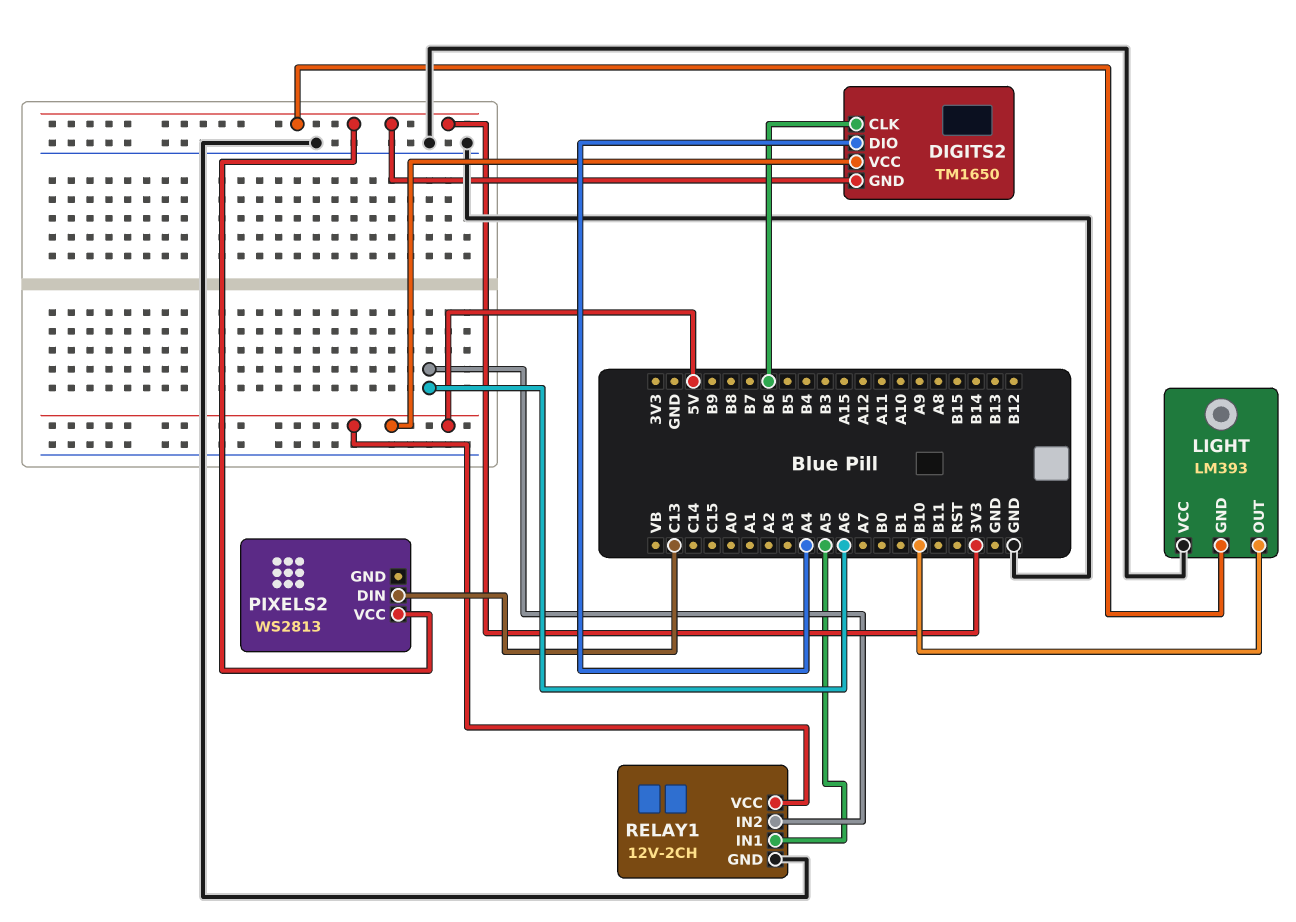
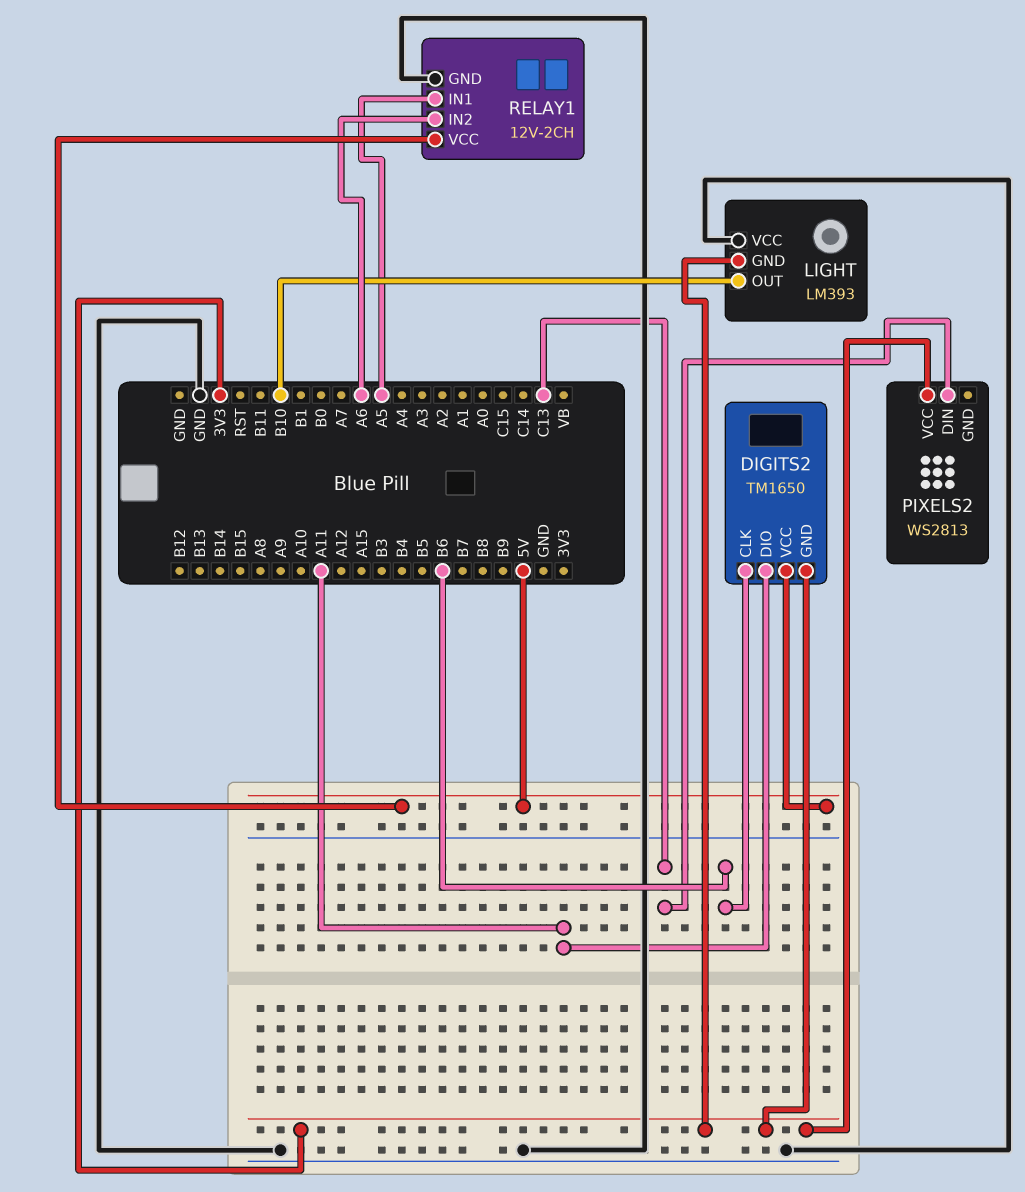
DIGITS2 pin DIO: A4 -> A11

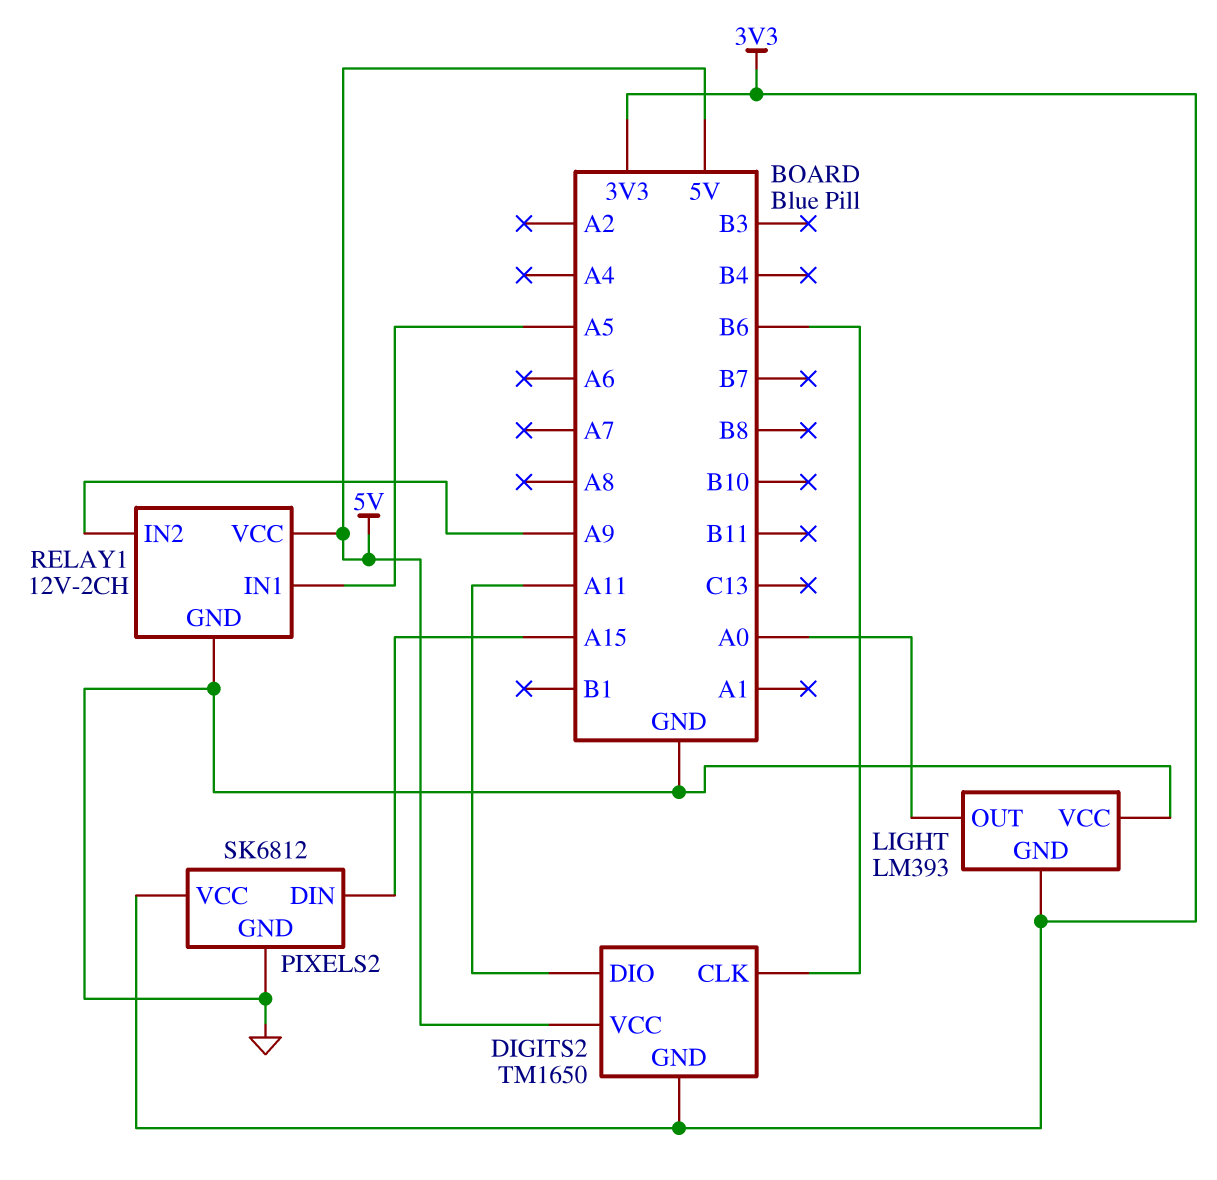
LIGHT pin OUT: B10 -> A0
PIXELS2: WS2813 -> SK6812
PIXELS2 pin DIN: C13 -> A15
PIXELS2 pin GND: none -> GND
RELAY1 pin IN2: A6 -> A9

